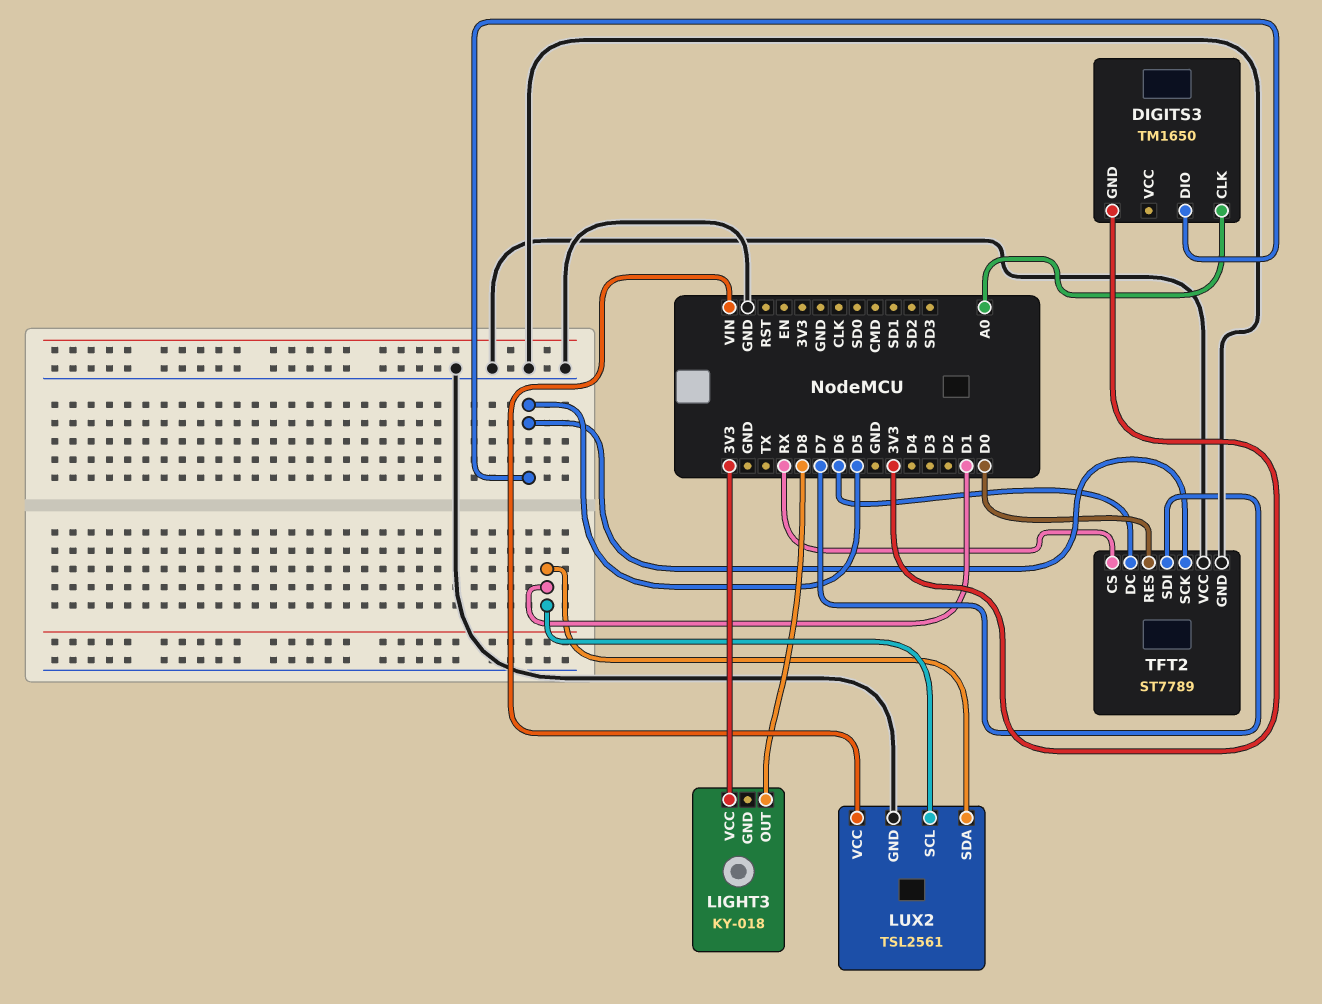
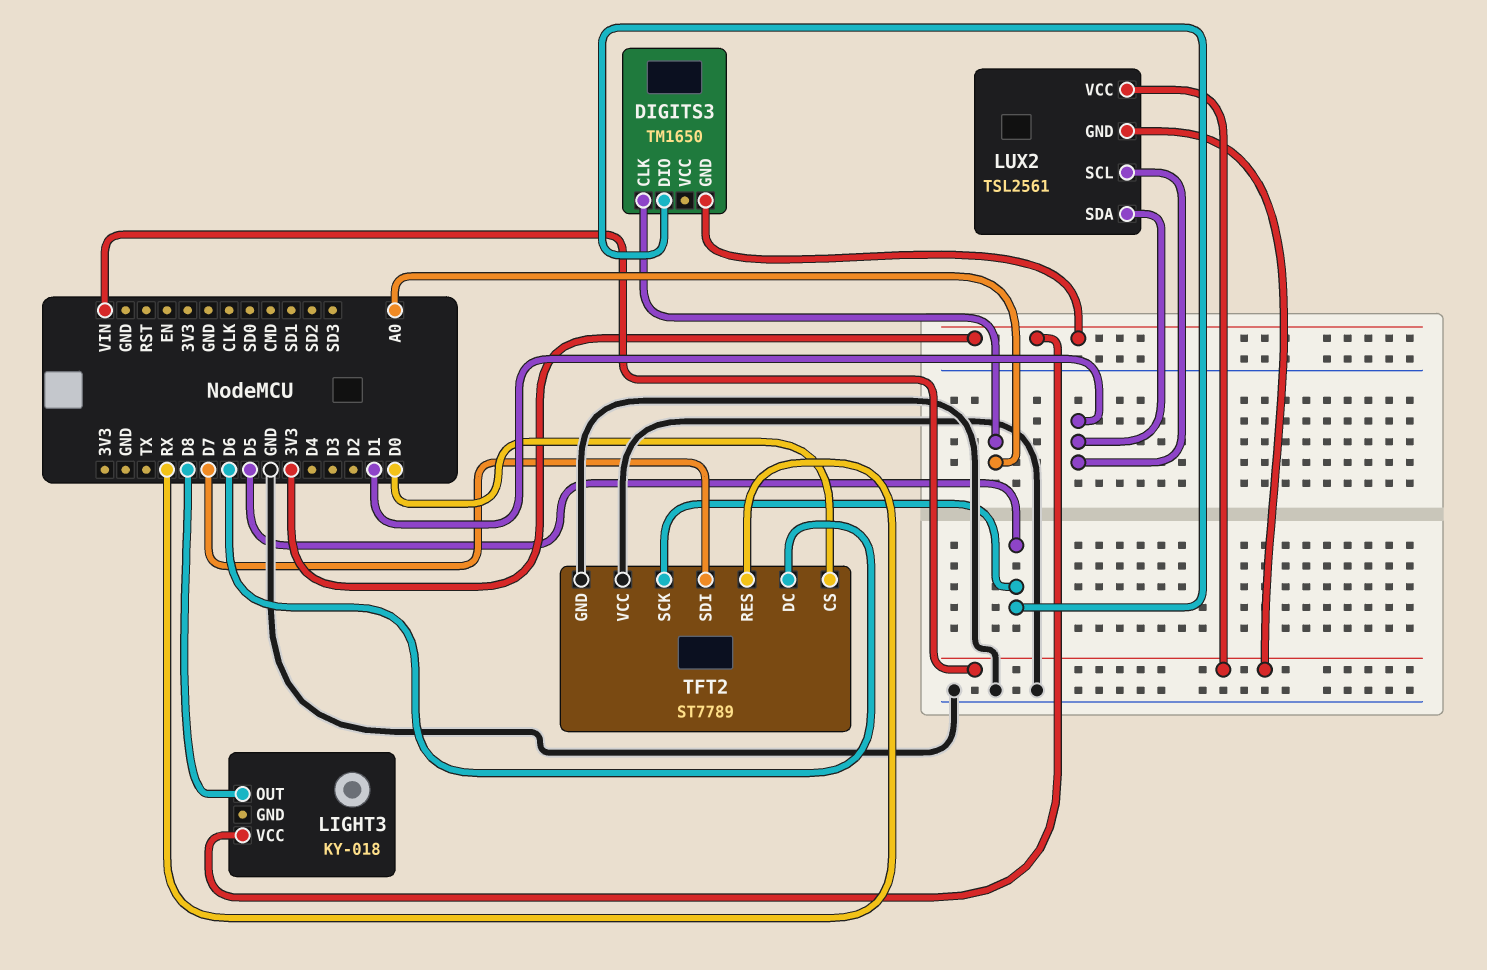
LUX2 pin GND: GND -> VIN
TFT2 pin CS: RX -> D0
TFT2 pin RES: D0 -> RX

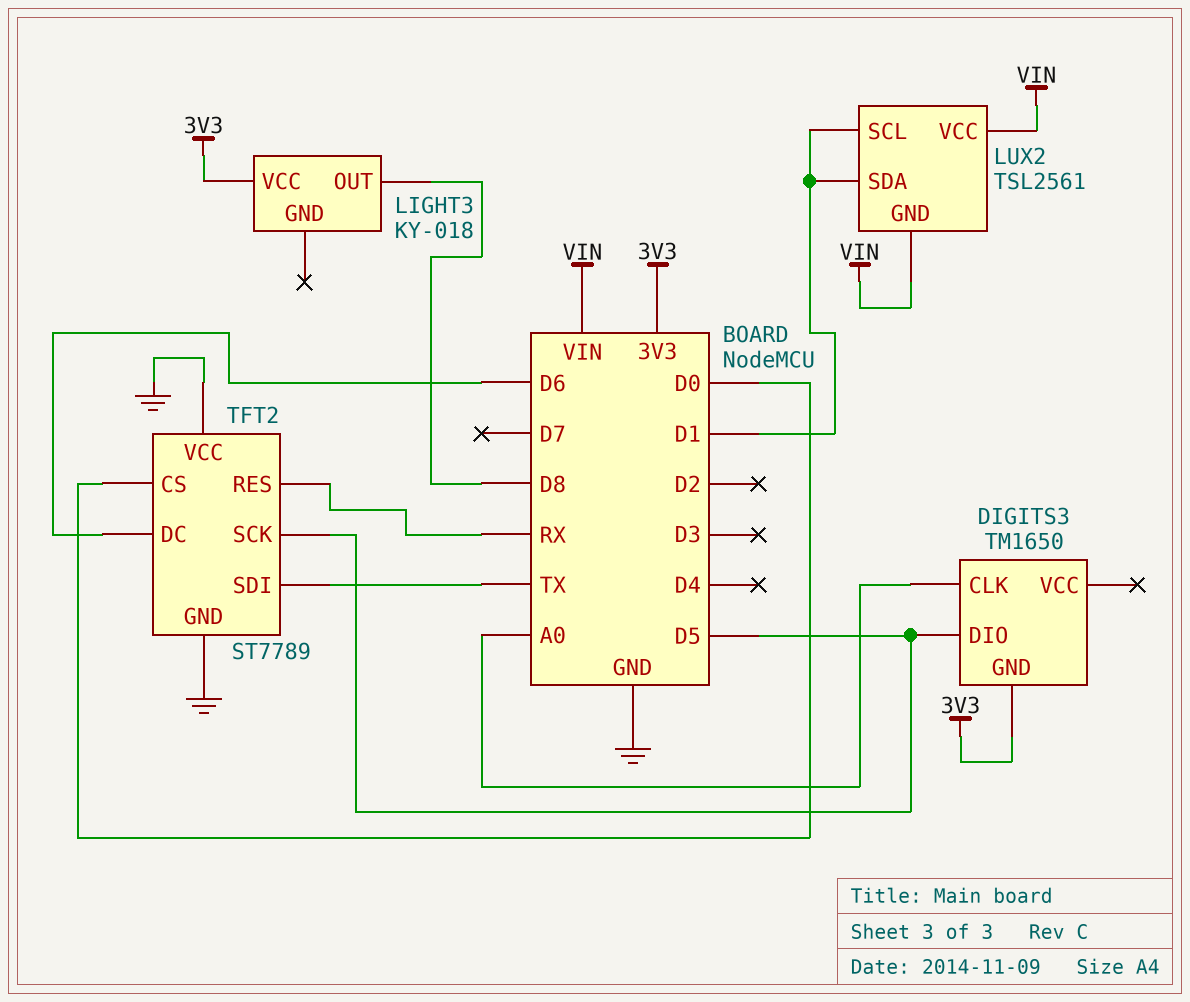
TFT2 pin SDI: D7 -> TX

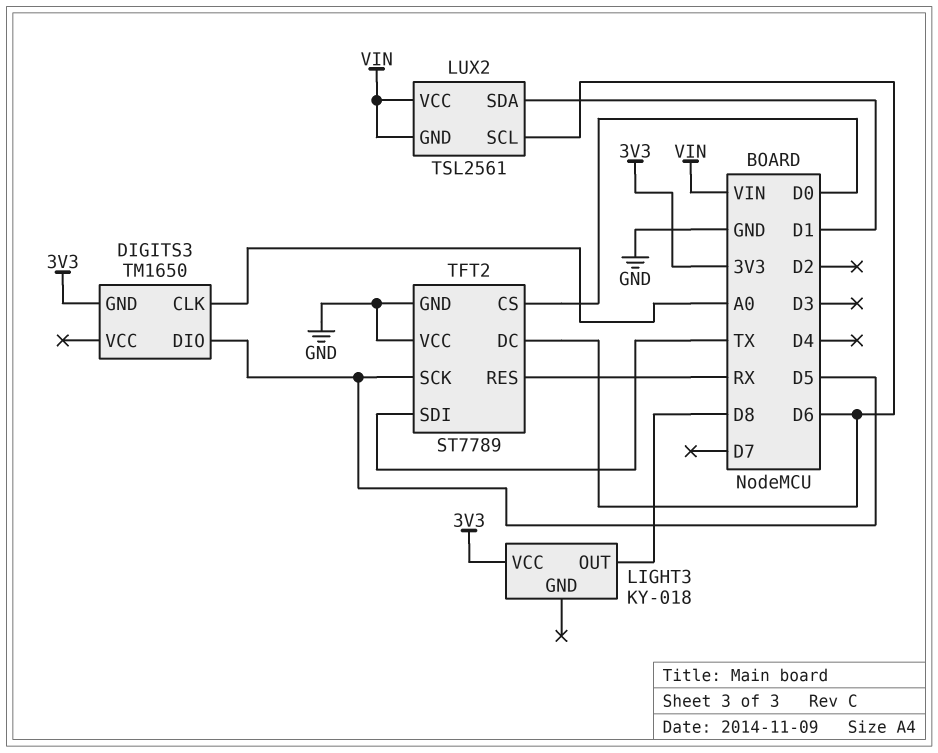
LUX2 pin SCL: D1 -> D6

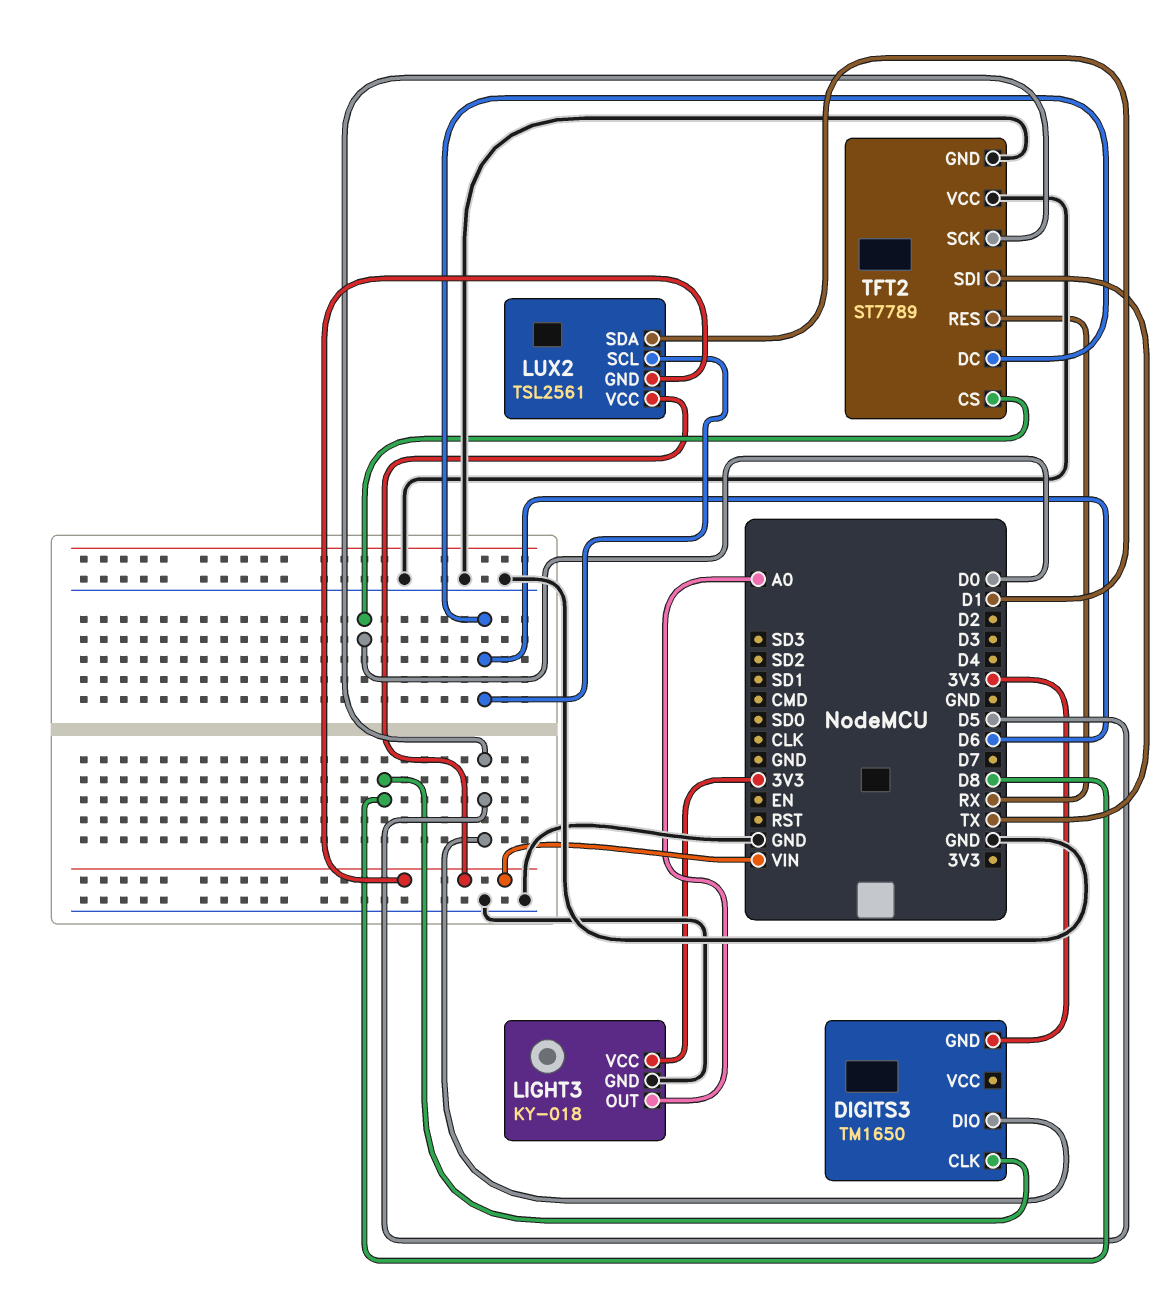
DIGITS3 pin CLK: A0 -> D8
LIGHT3 pin GND: none -> GND
LIGHT3 pin OUT: D8 -> A0

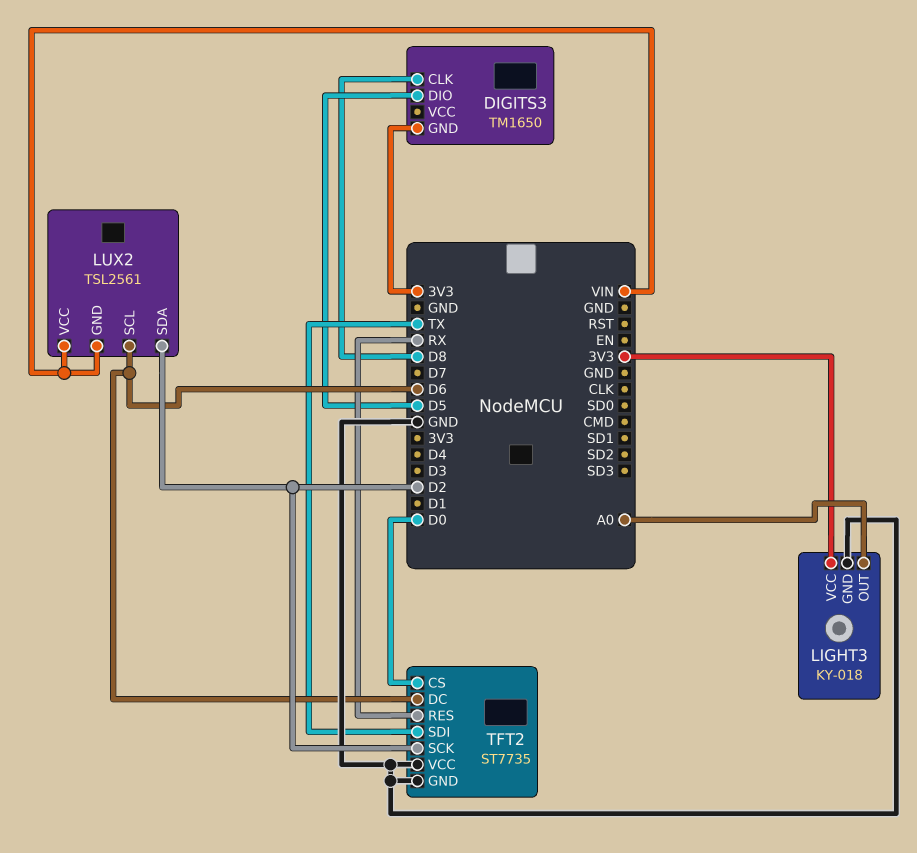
LUX2 pin SDA: D1 -> D2
TFT2: ST7789 -> ST7735
TFT2 pin SCK: D5 -> D2

